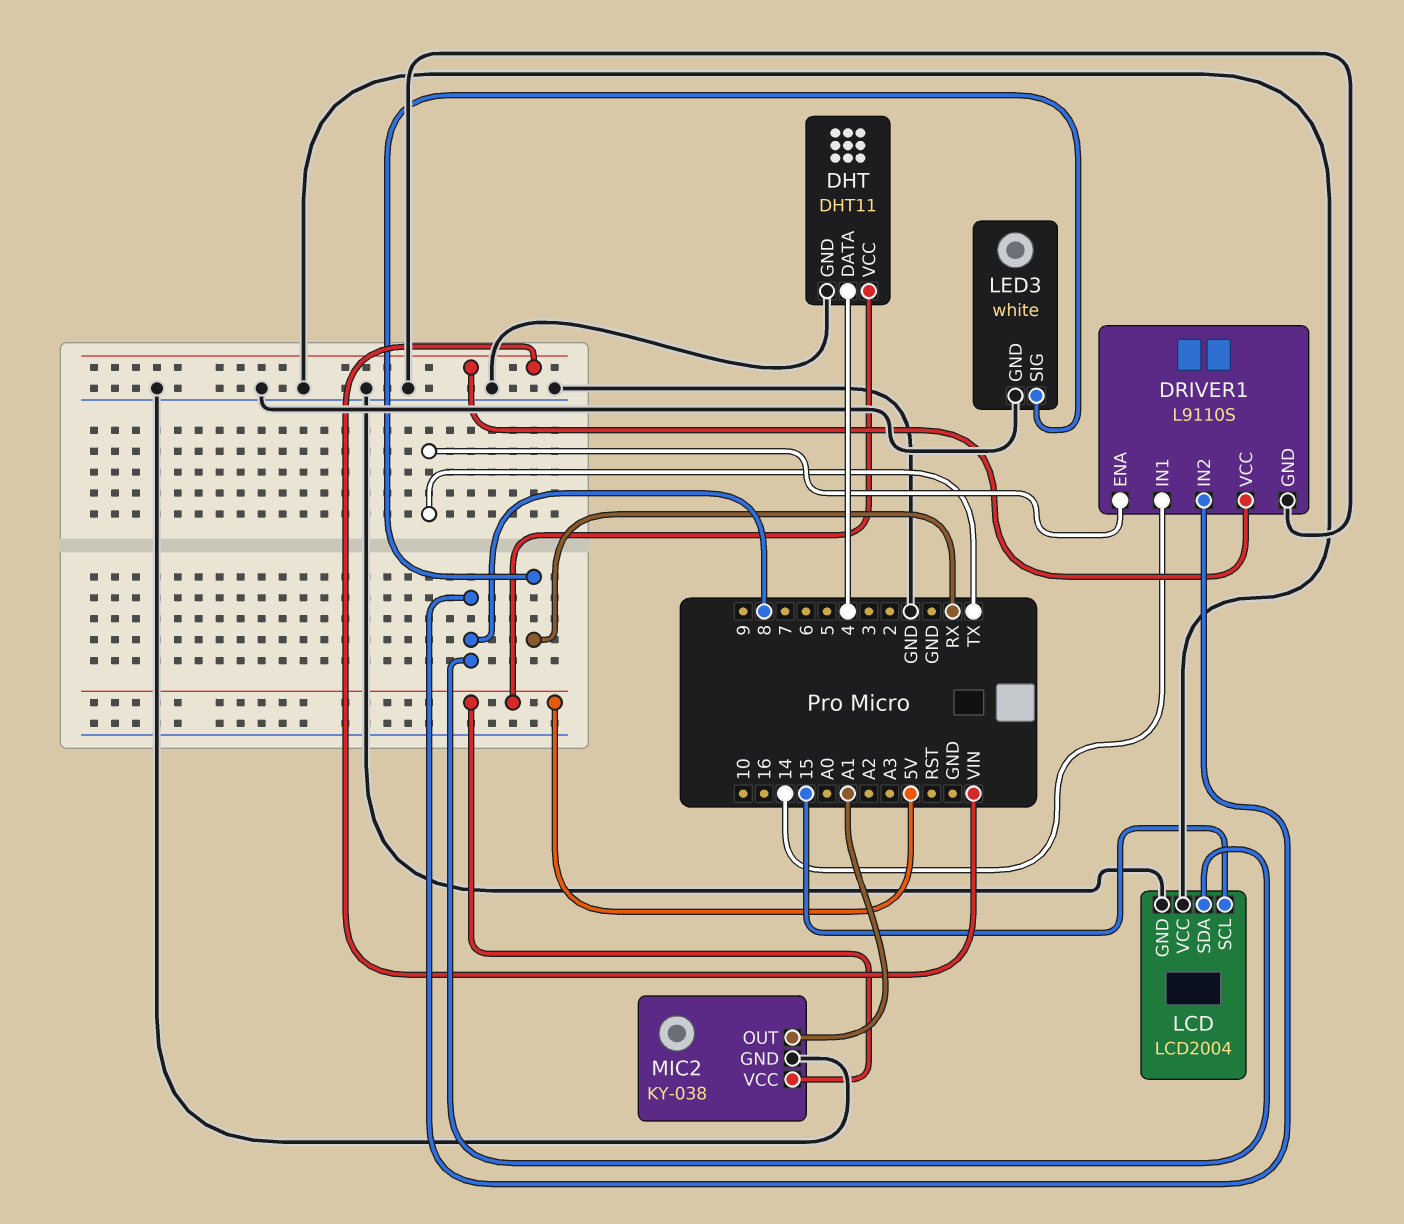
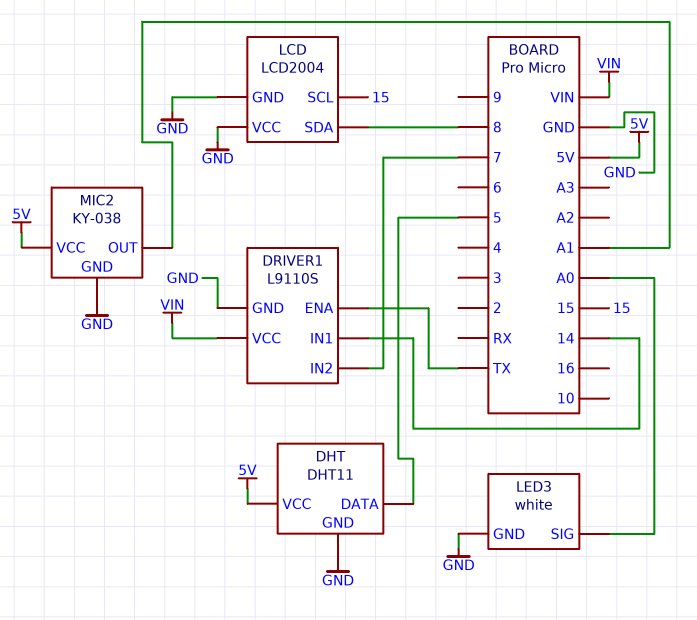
DHT pin DATA: 4 -> 5
DRIVER1 pin IN2: 8 -> 7
LED3 pin SIG: RX -> A0

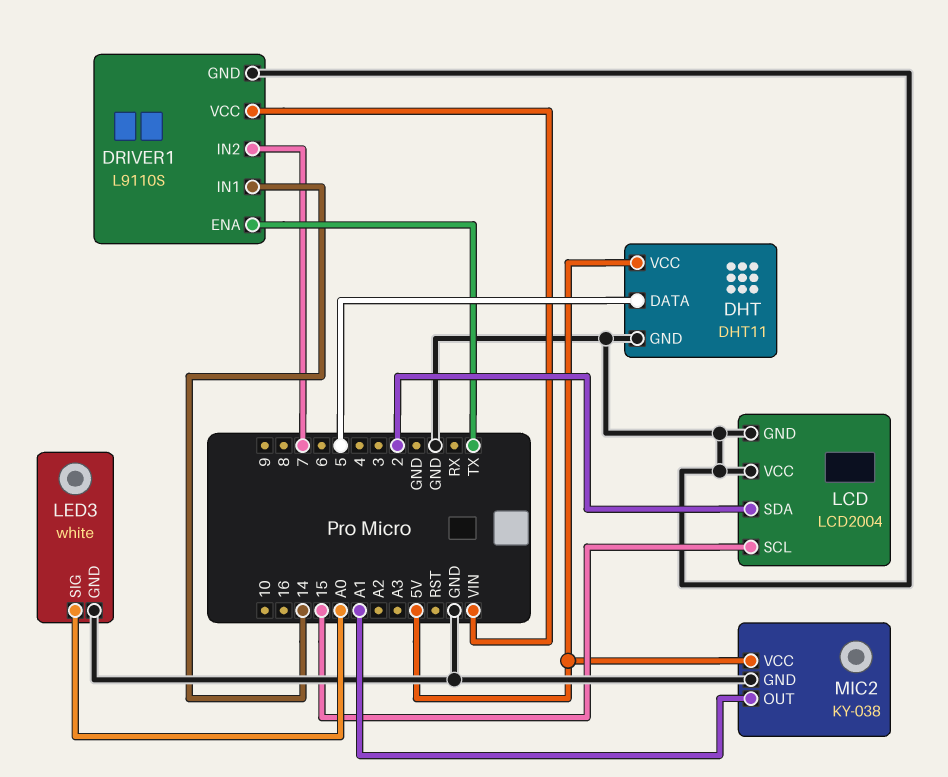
LCD pin SDA: 8 -> 2

